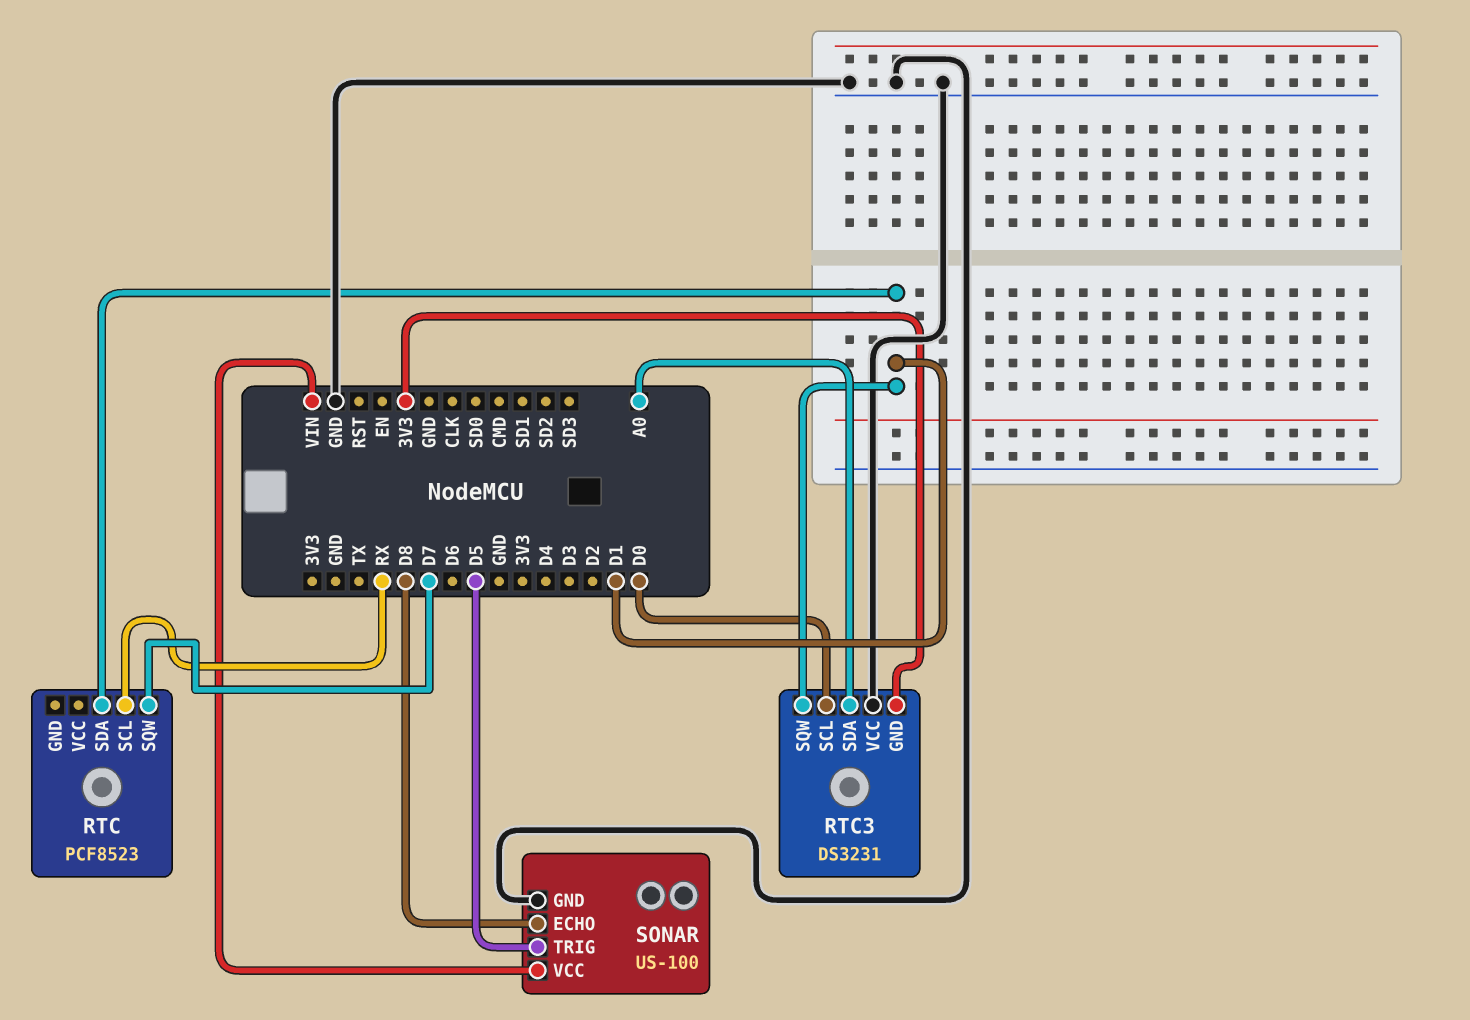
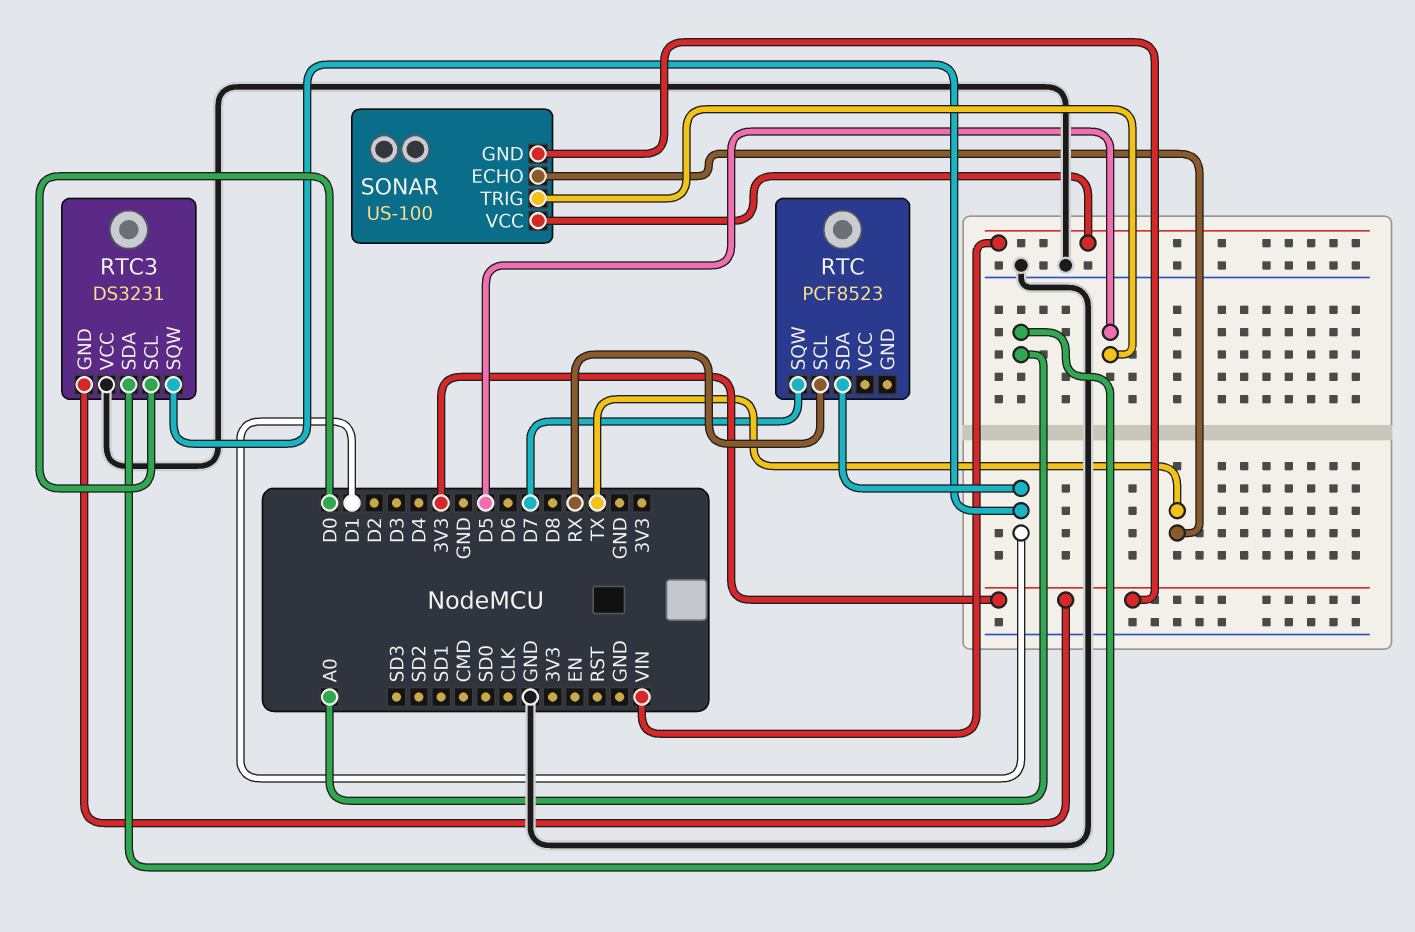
SONAR pin ECHO: D8 -> TX
SONAR pin GND: GND -> 3V3

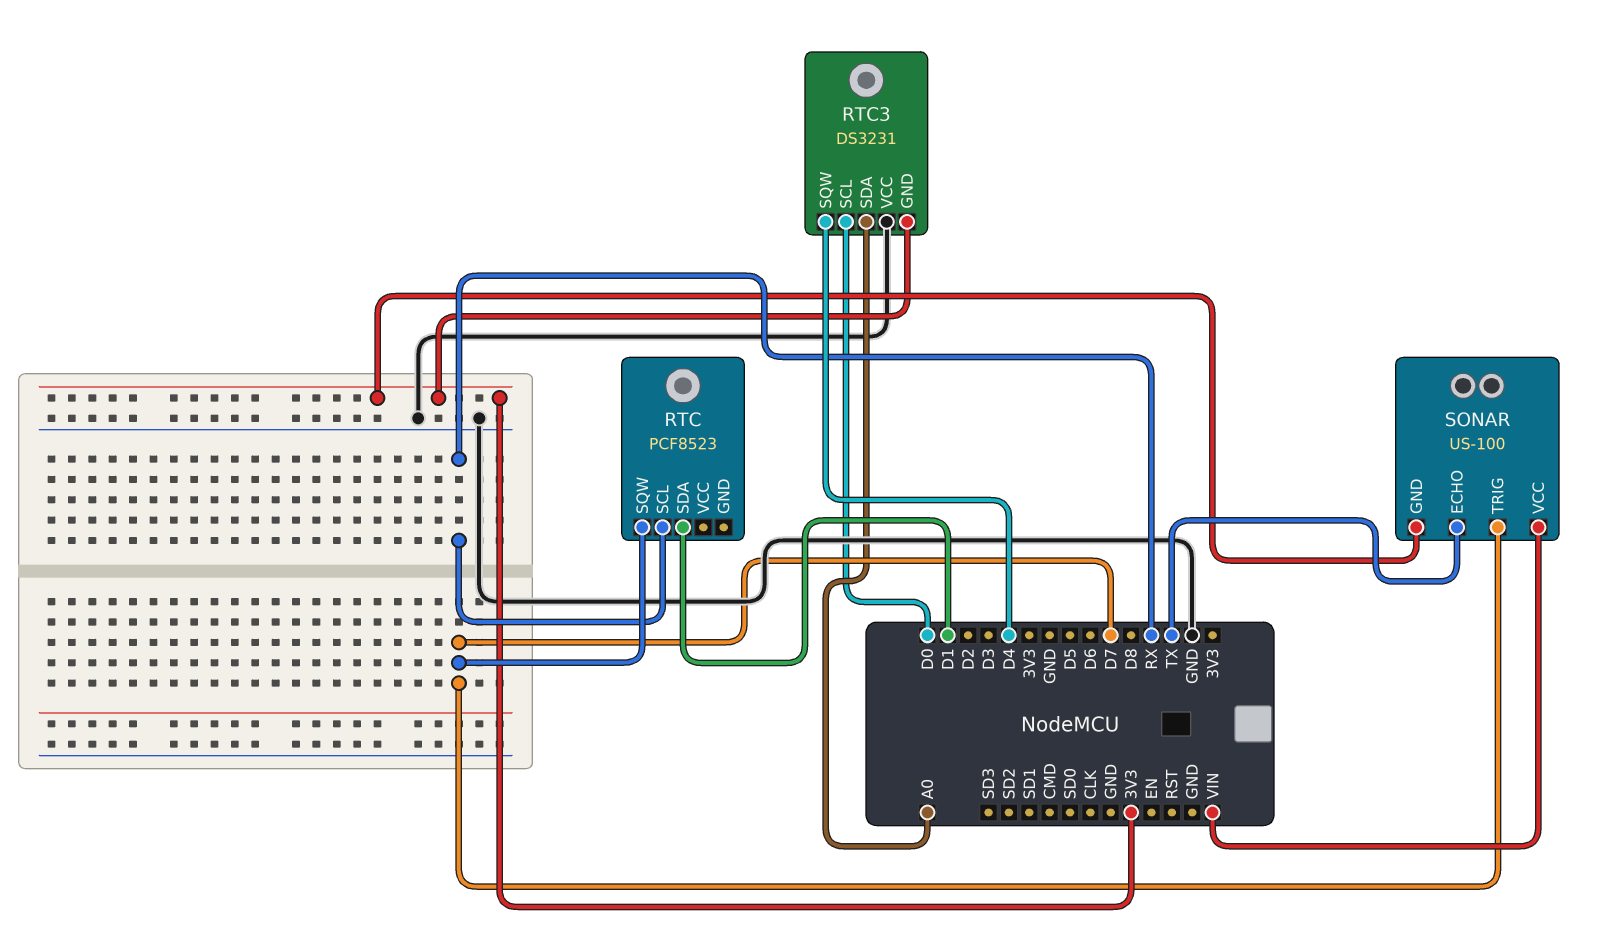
RTC3 pin SQW: D1 -> D4
SONAR pin TRIG: D5 -> D7

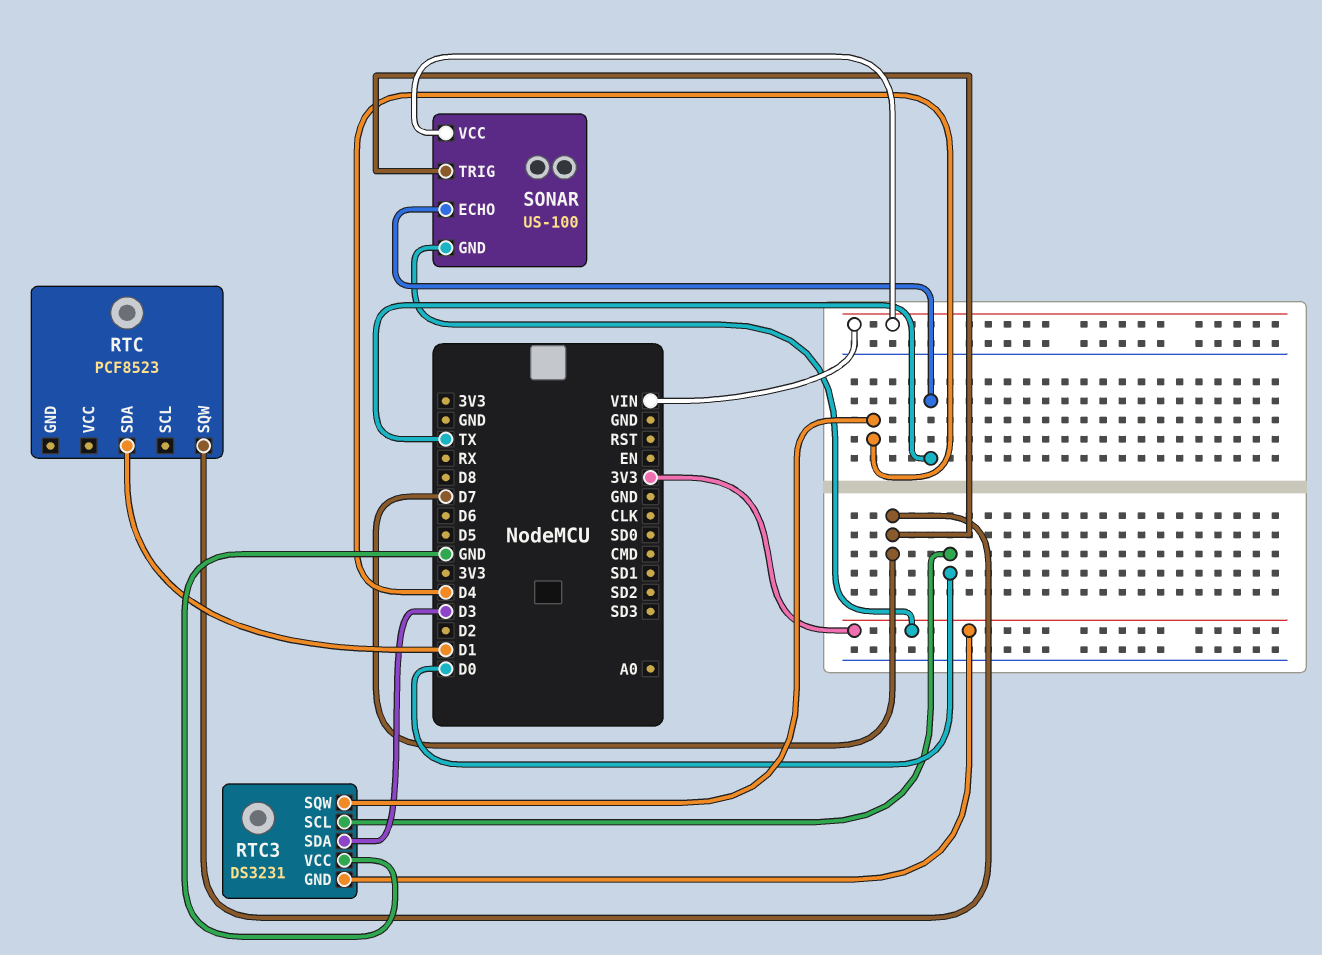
RTC pin SCL: RX -> none
RTC3 pin SDA: A0 -> D3

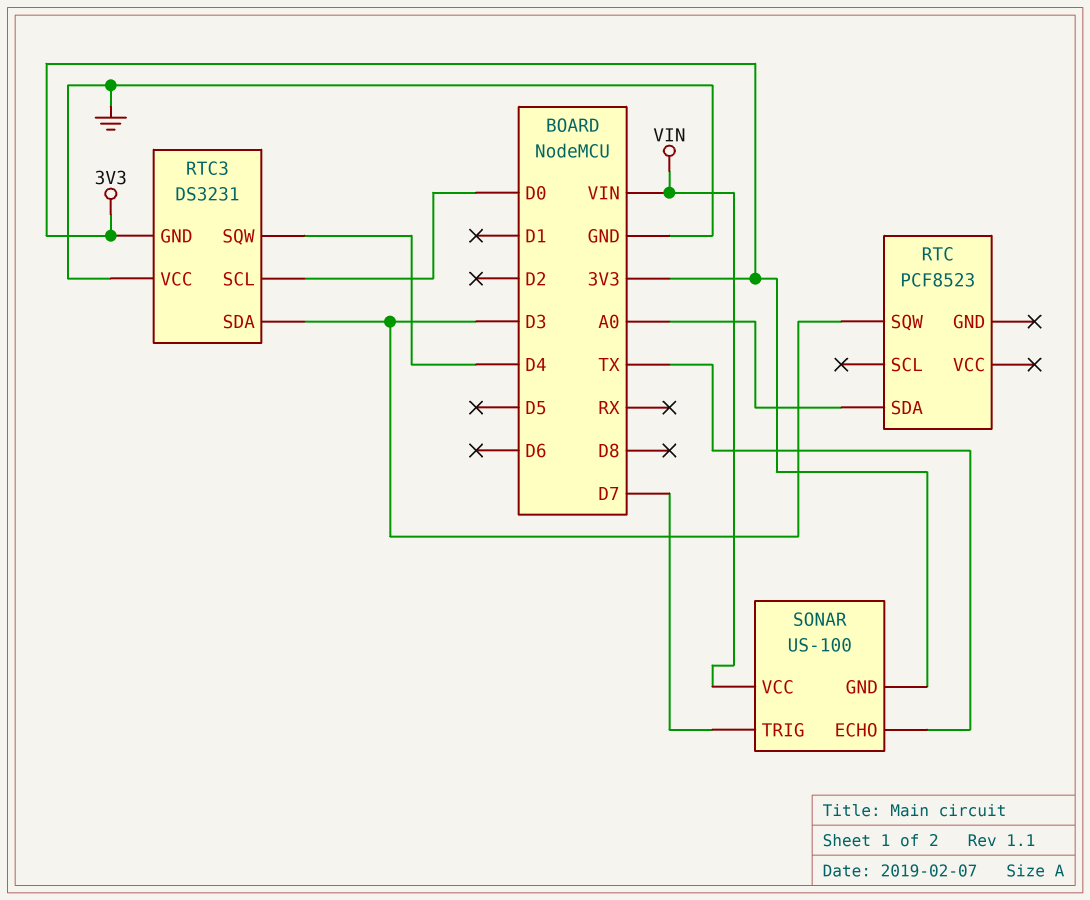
RTC pin SDA: D1 -> A0
RTC pin SQW: D7 -> D3

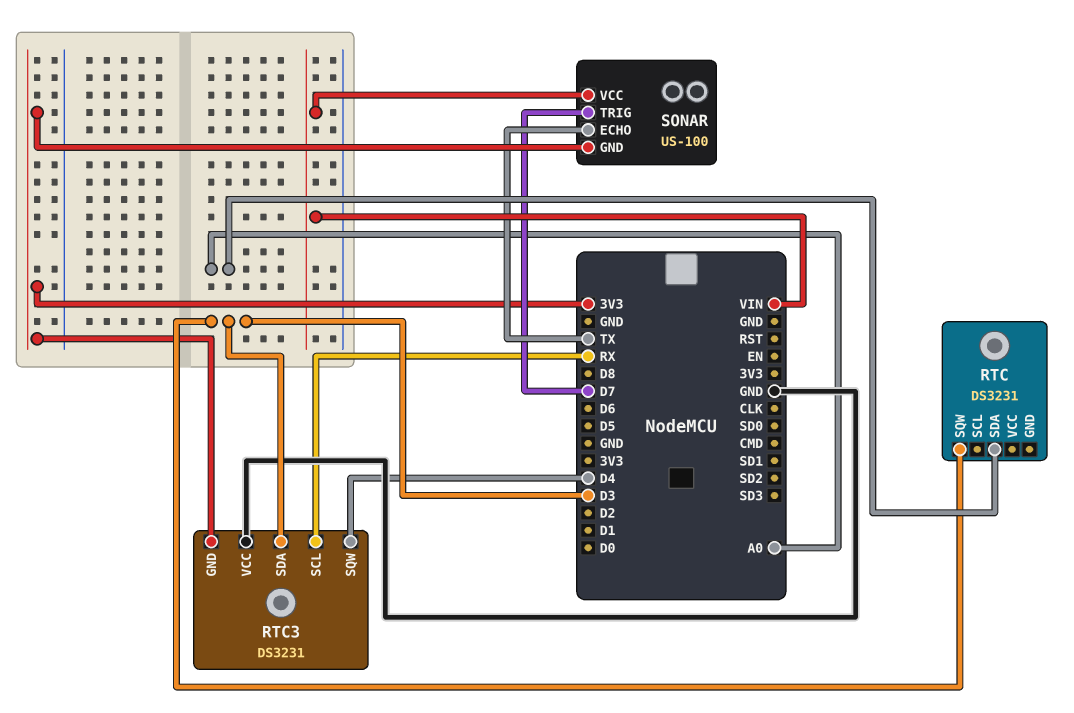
RTC: PCF8523 -> DS3231
RTC3 pin SCL: D0 -> RX

